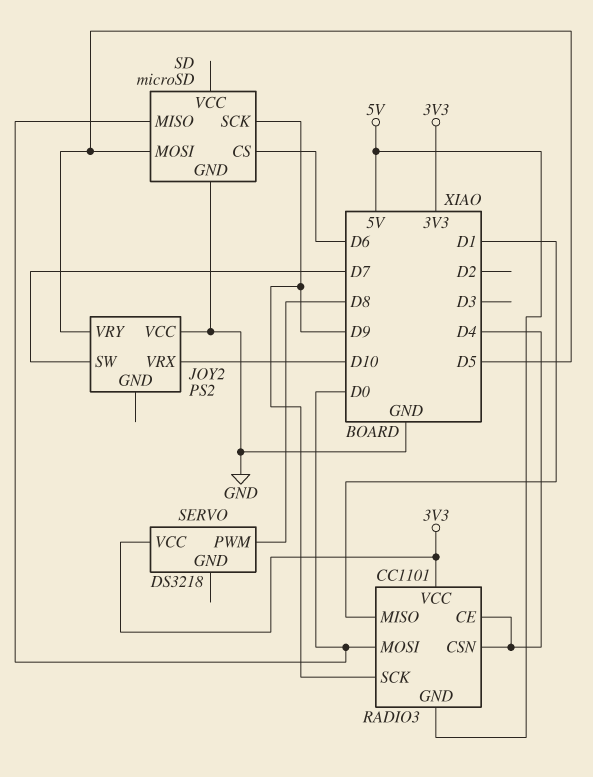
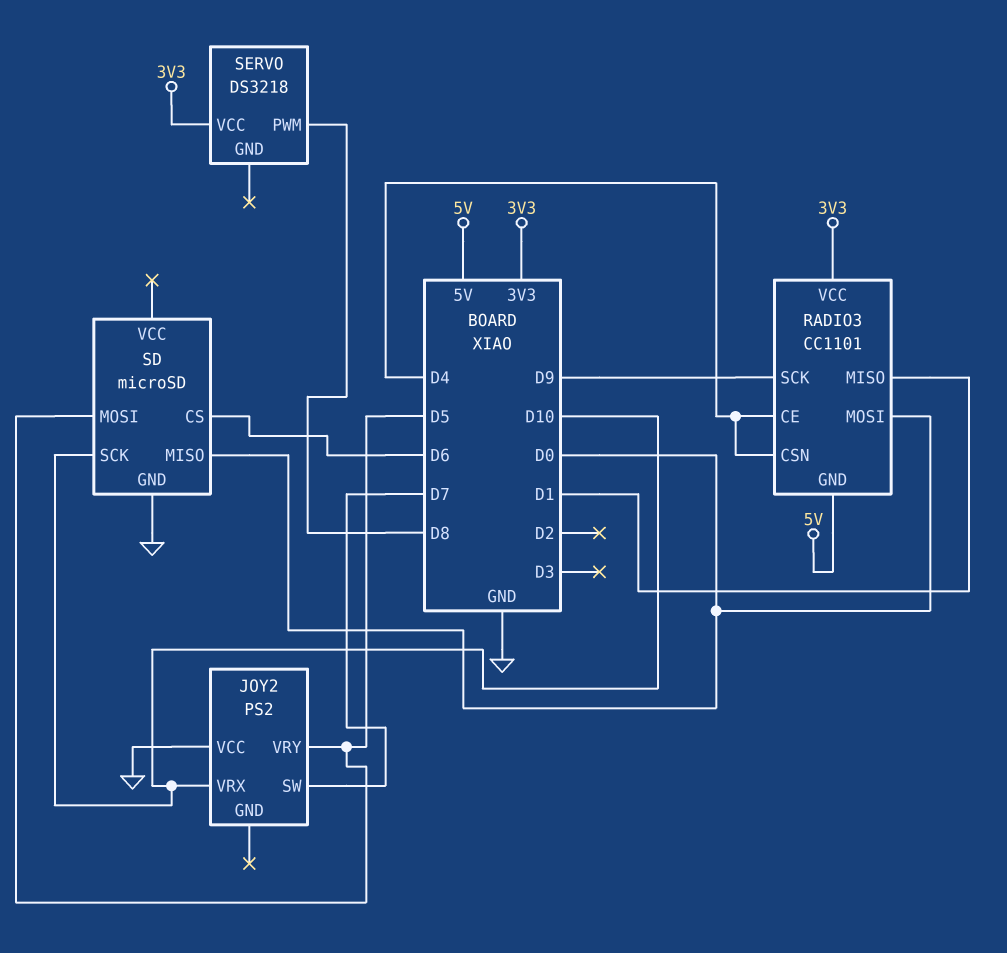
SD pin SCK: D9 -> D10

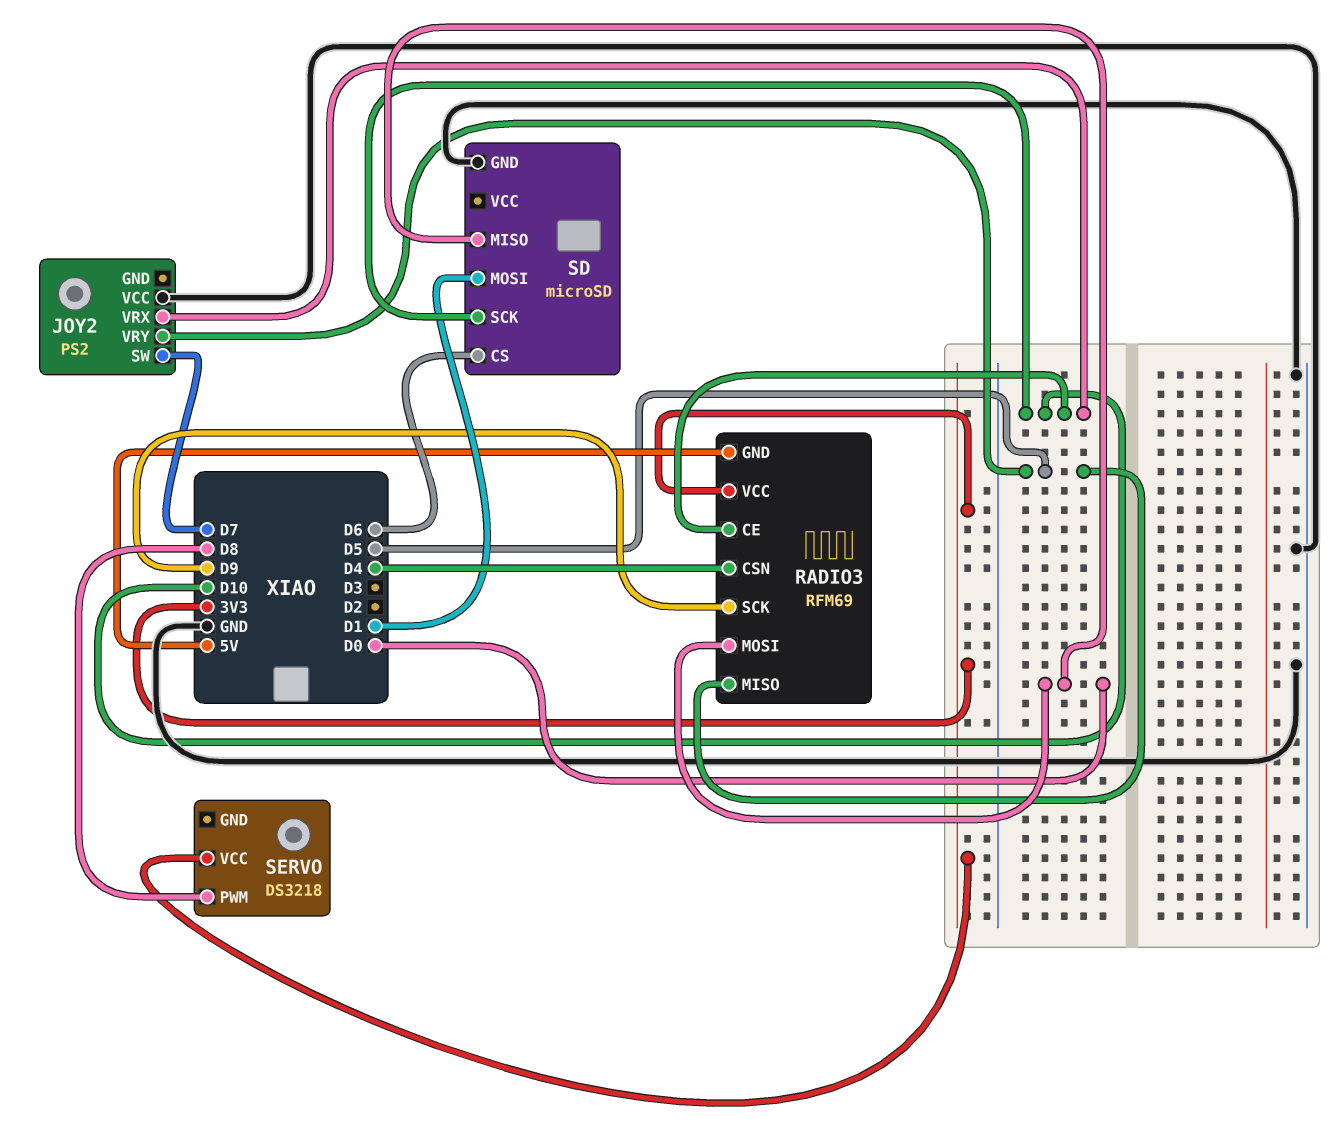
RADIO3: CC1101 -> RFM69
RADIO3 pin CE: D4 -> D10
RADIO3 pin MISO: D1 -> D5
SD pin MOSI: D5 -> D1

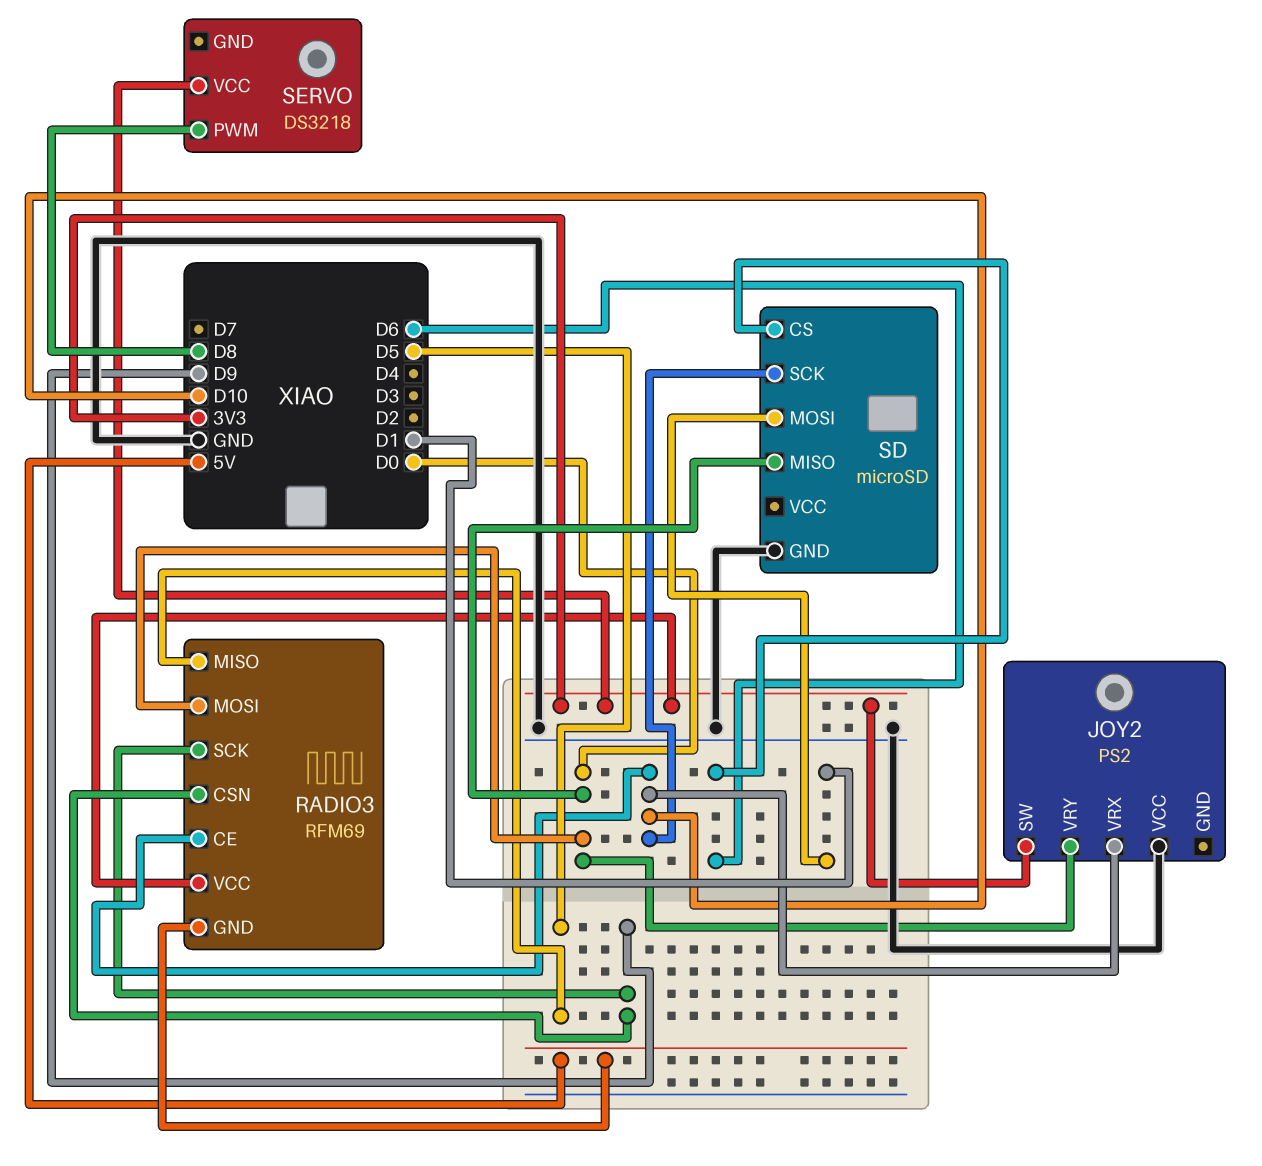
JOY2 pin SW: D7 -> 3V3
JOY2 pin VRY: D5 -> D0
RADIO3 pin CSN: D4 -> D9

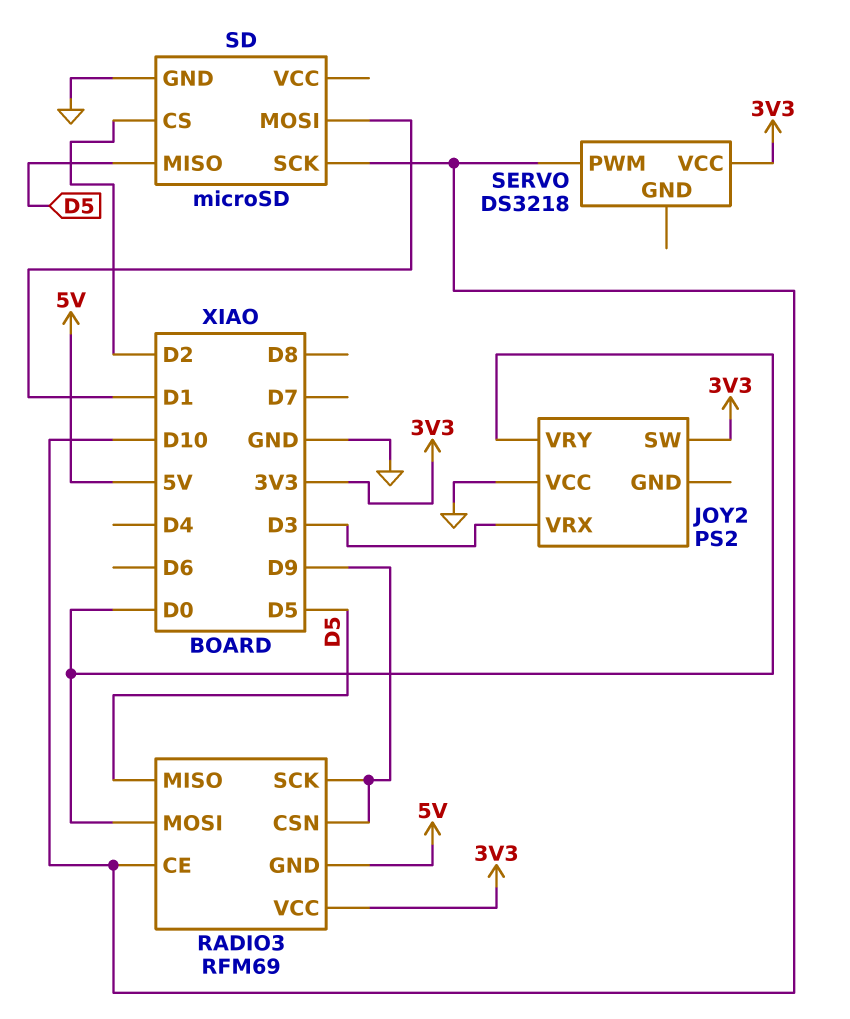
JOY2 pin VRX: D10 -> D3
SD pin CS: D6 -> D2
SD pin MISO: D0 -> D5
SERVO pin PWM: D8 -> D10

